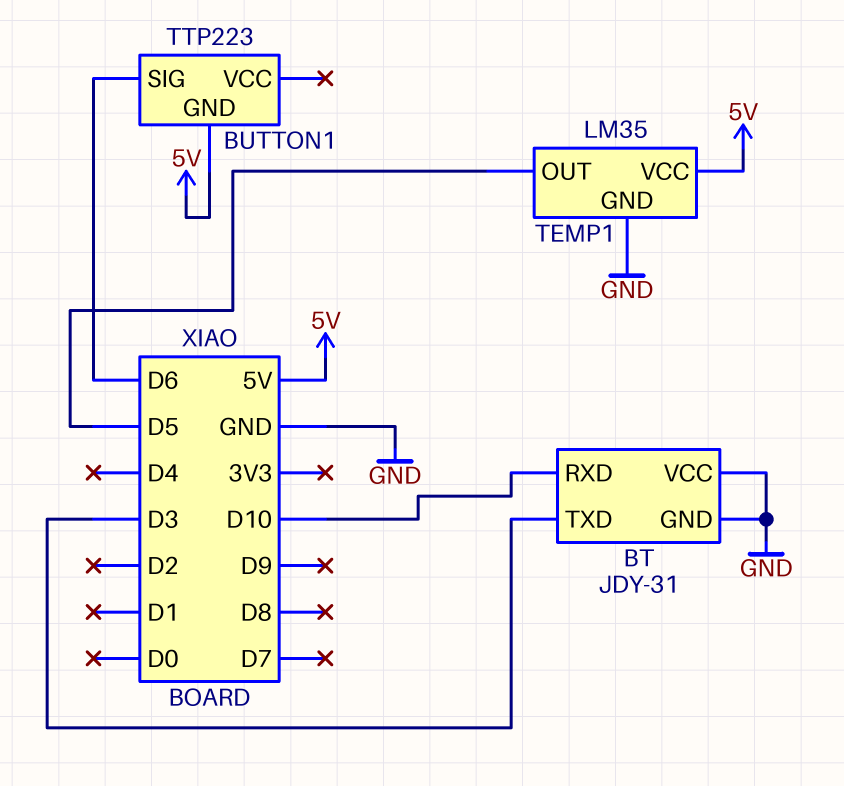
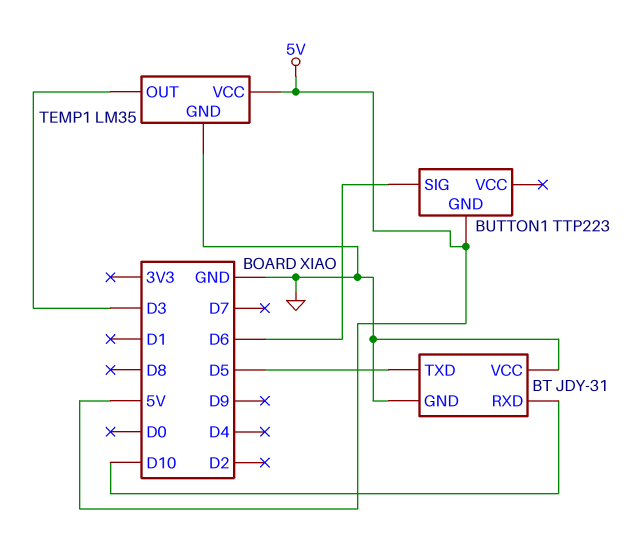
BT pin TXD: D3 -> D5
TEMP1 pin OUT: D5 -> D3

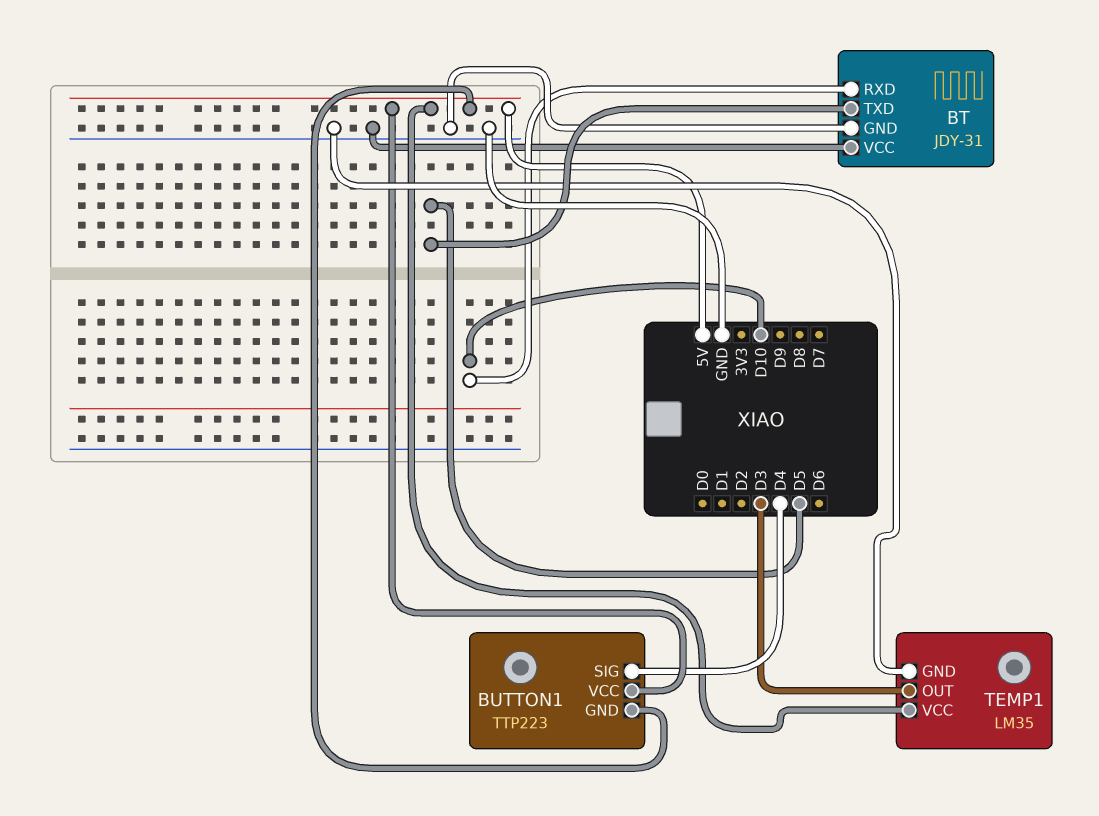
BUTTON1 pin SIG: D6 -> D4
BUTTON1 pin VCC: none -> 5V

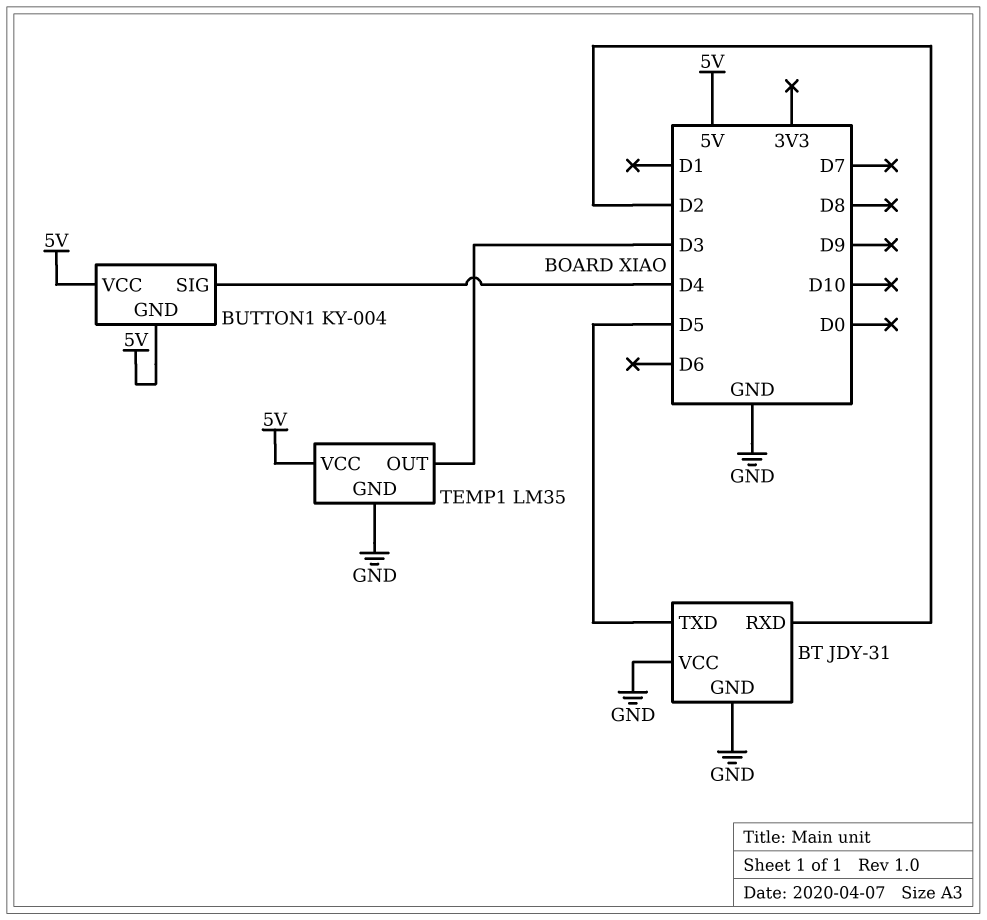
BT pin RXD: D10 -> D2
BUTTON1: TTP223 -> KY-004

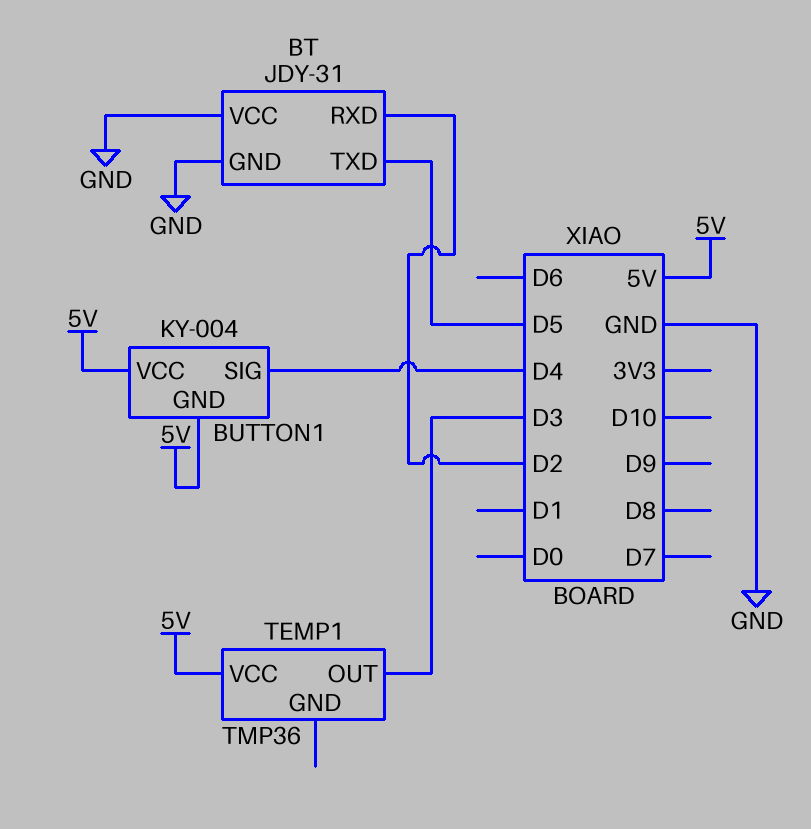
TEMP1: LM35 -> TMP36
TEMP1 pin GND: GND -> none

